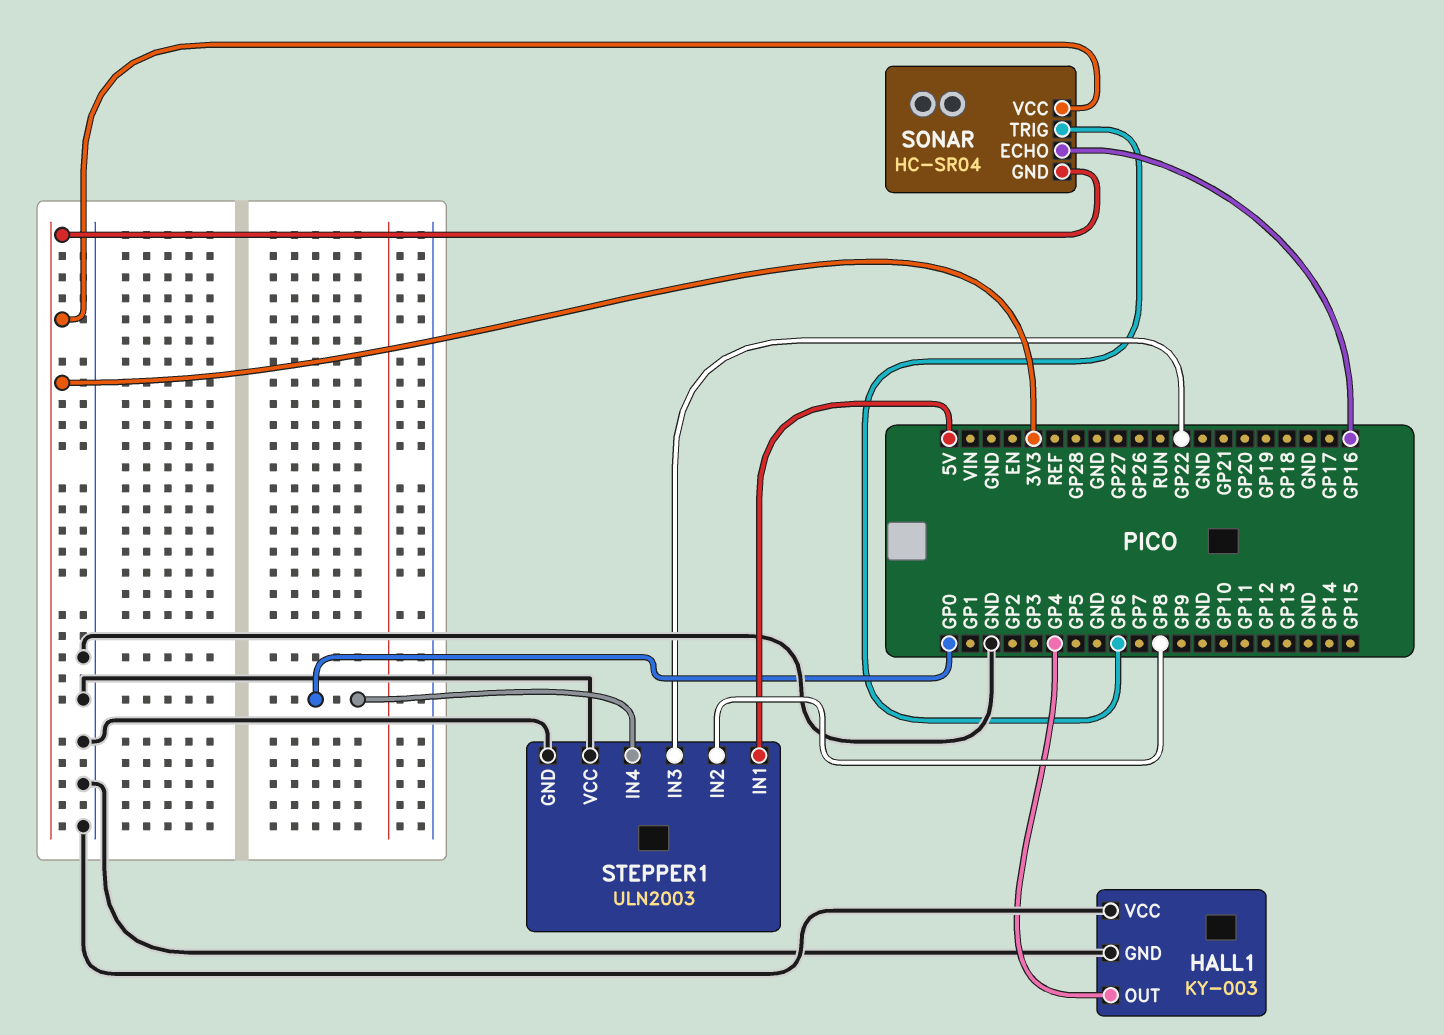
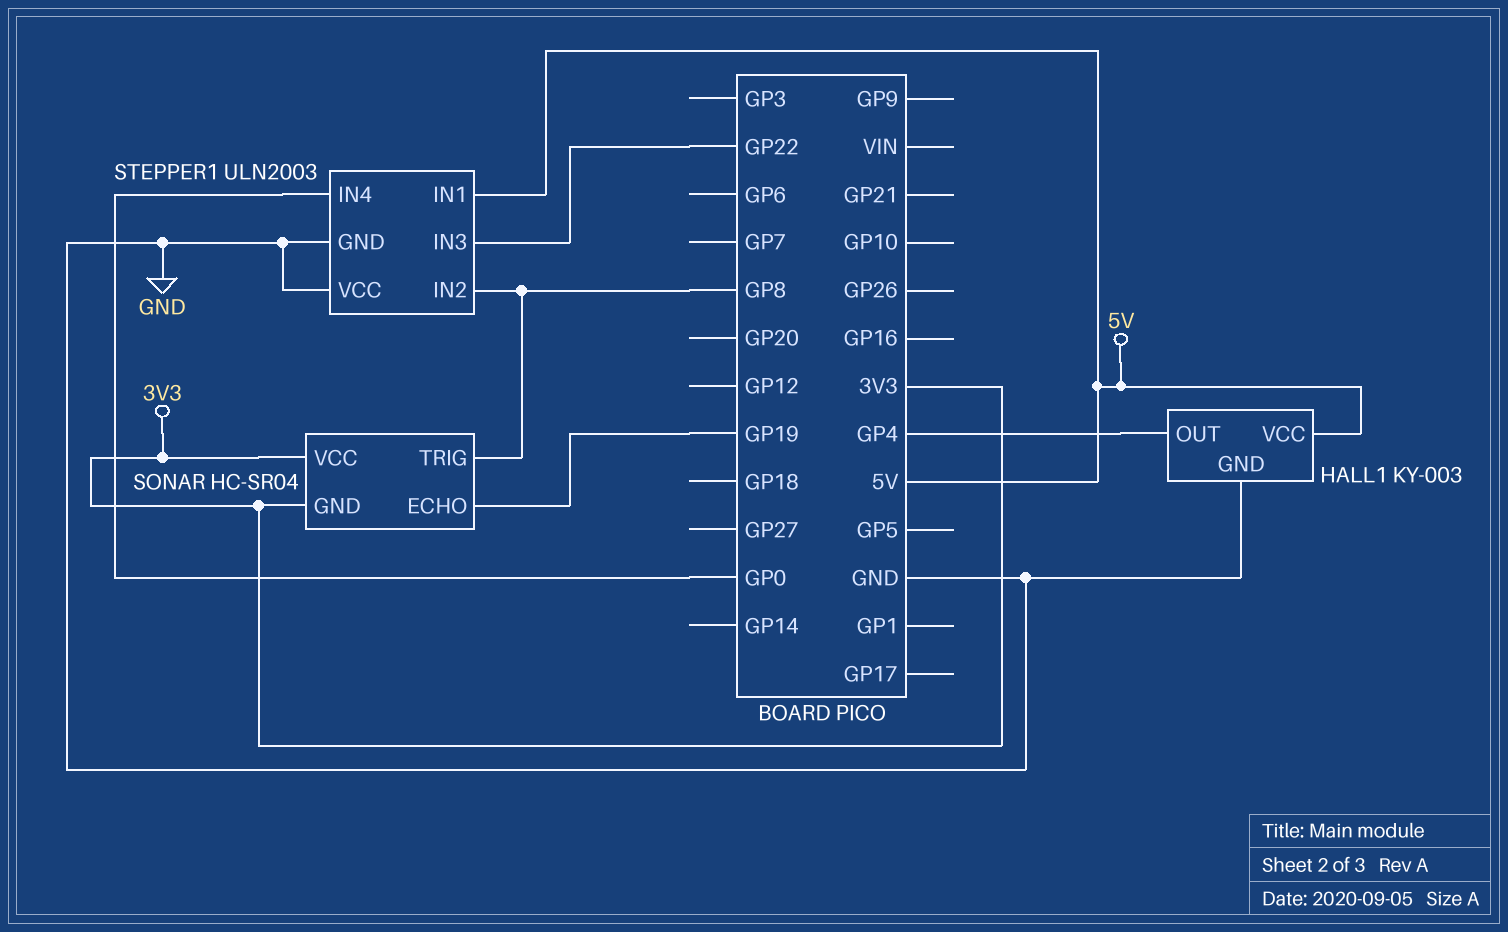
HALL1 pin VCC: GND -> 5V
SONAR pin ECHO: GP16 -> GP19
SONAR pin TRIG: GP6 -> GP8

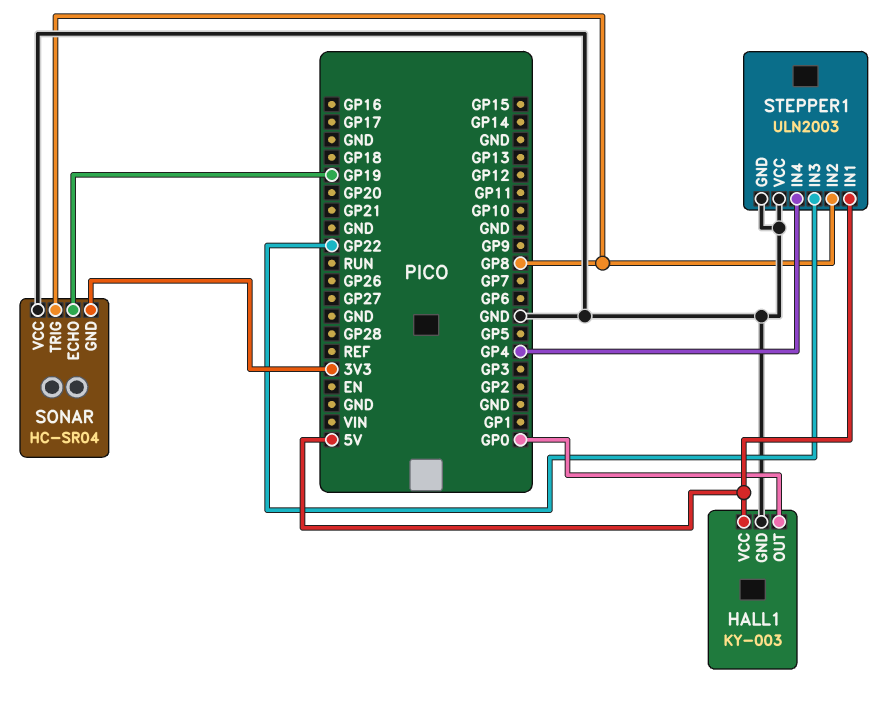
HALL1 pin OUT: GP4 -> GP0
SONAR pin VCC: 3V3 -> GND
STEPPER1 pin IN4: GP0 -> GP4

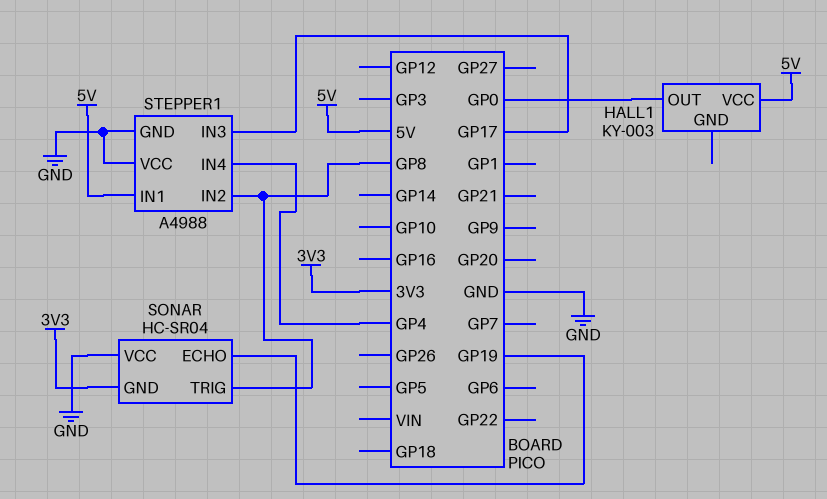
HALL1 pin GND: GND -> none
STEPPER1: ULN2003 -> A4988
STEPPER1 pin IN3: GP22 -> GP17

